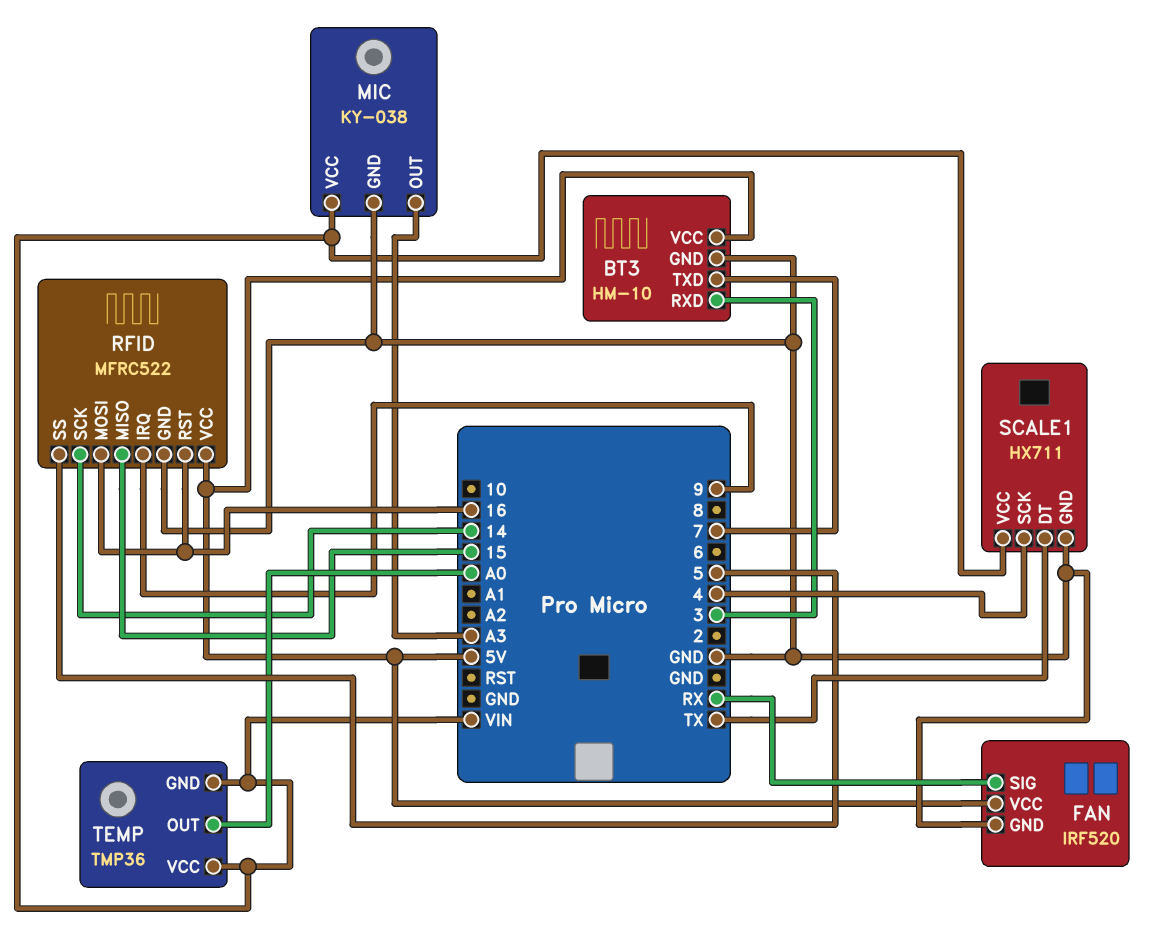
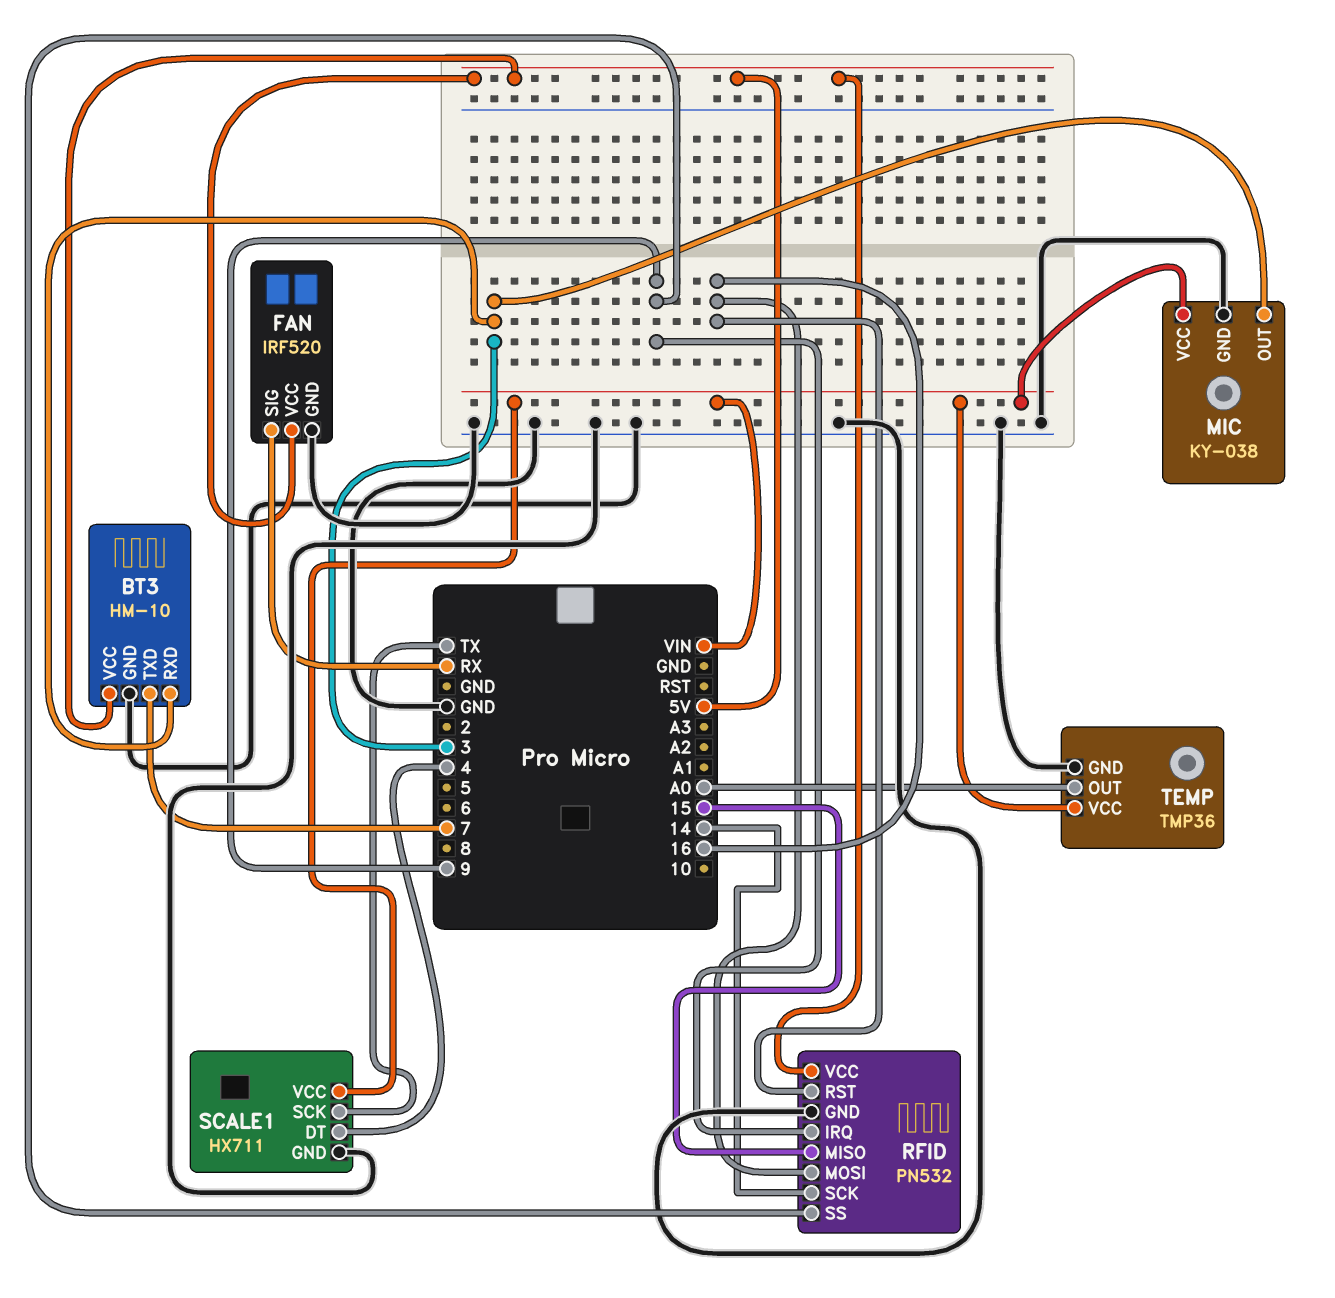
MIC pin OUT: A3 -> 3
RFID: MFRC522 -> PN532
RFID pin SS: 5 -> 9
SCALE1 pin DT: TX -> 4
SCALE1 pin SCK: 4 -> TX
TEMP pin GND: VIN -> GND

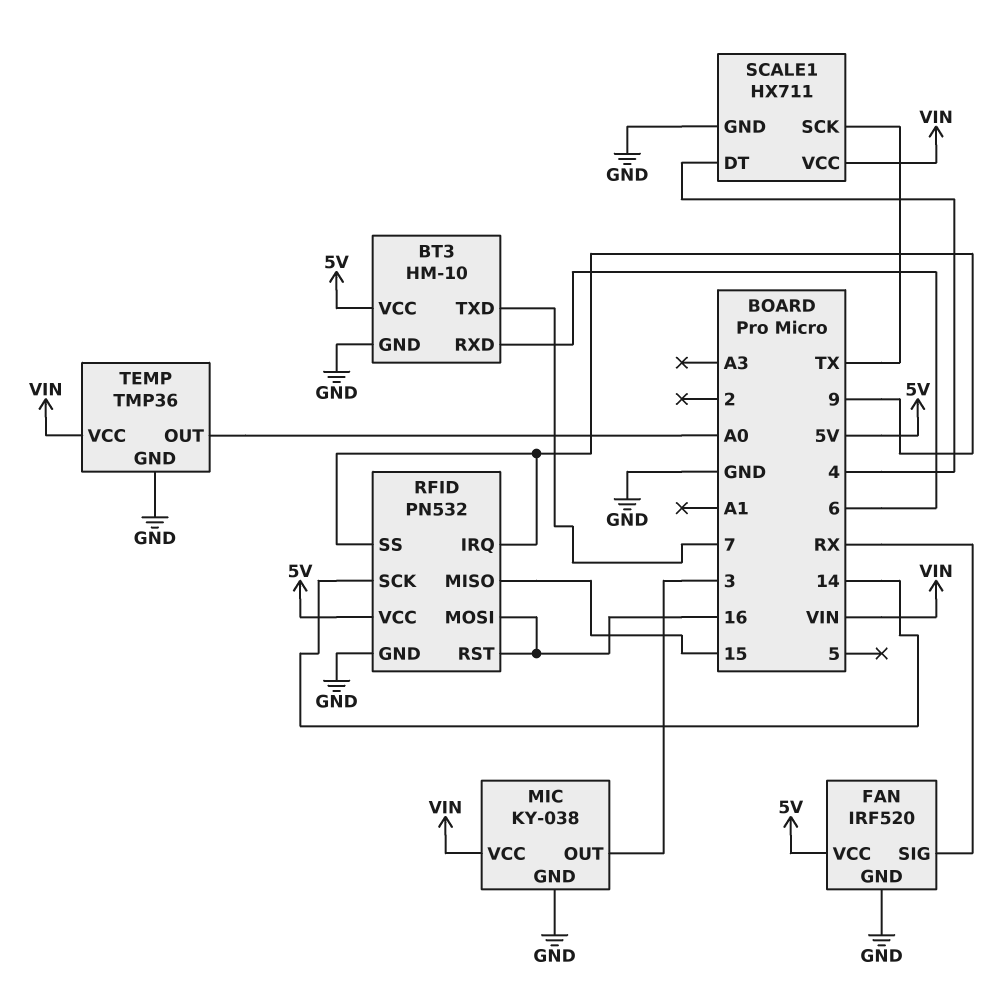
BT3 pin RXD: 3 -> 6

